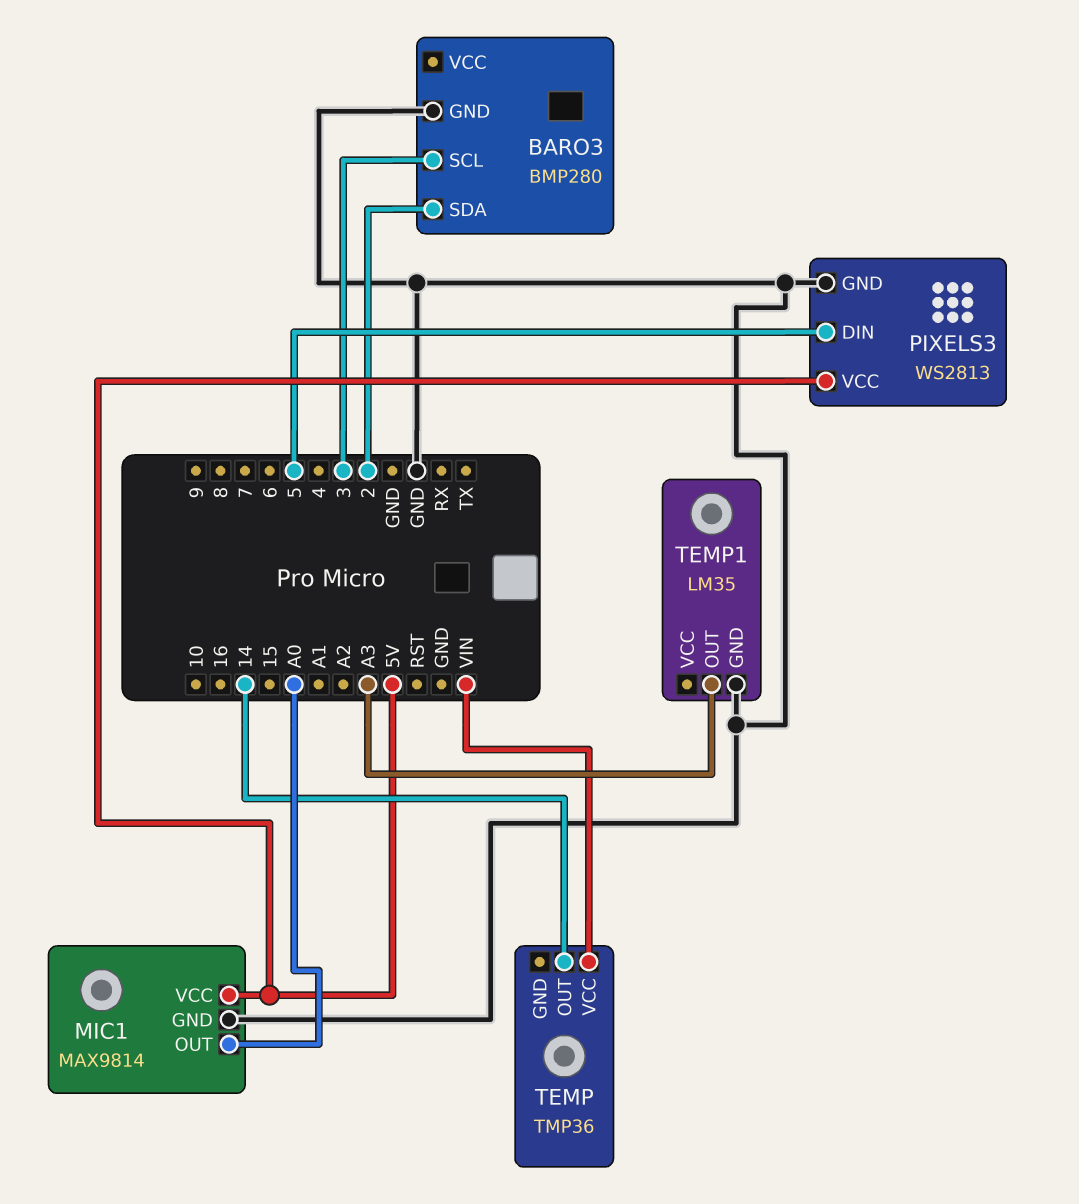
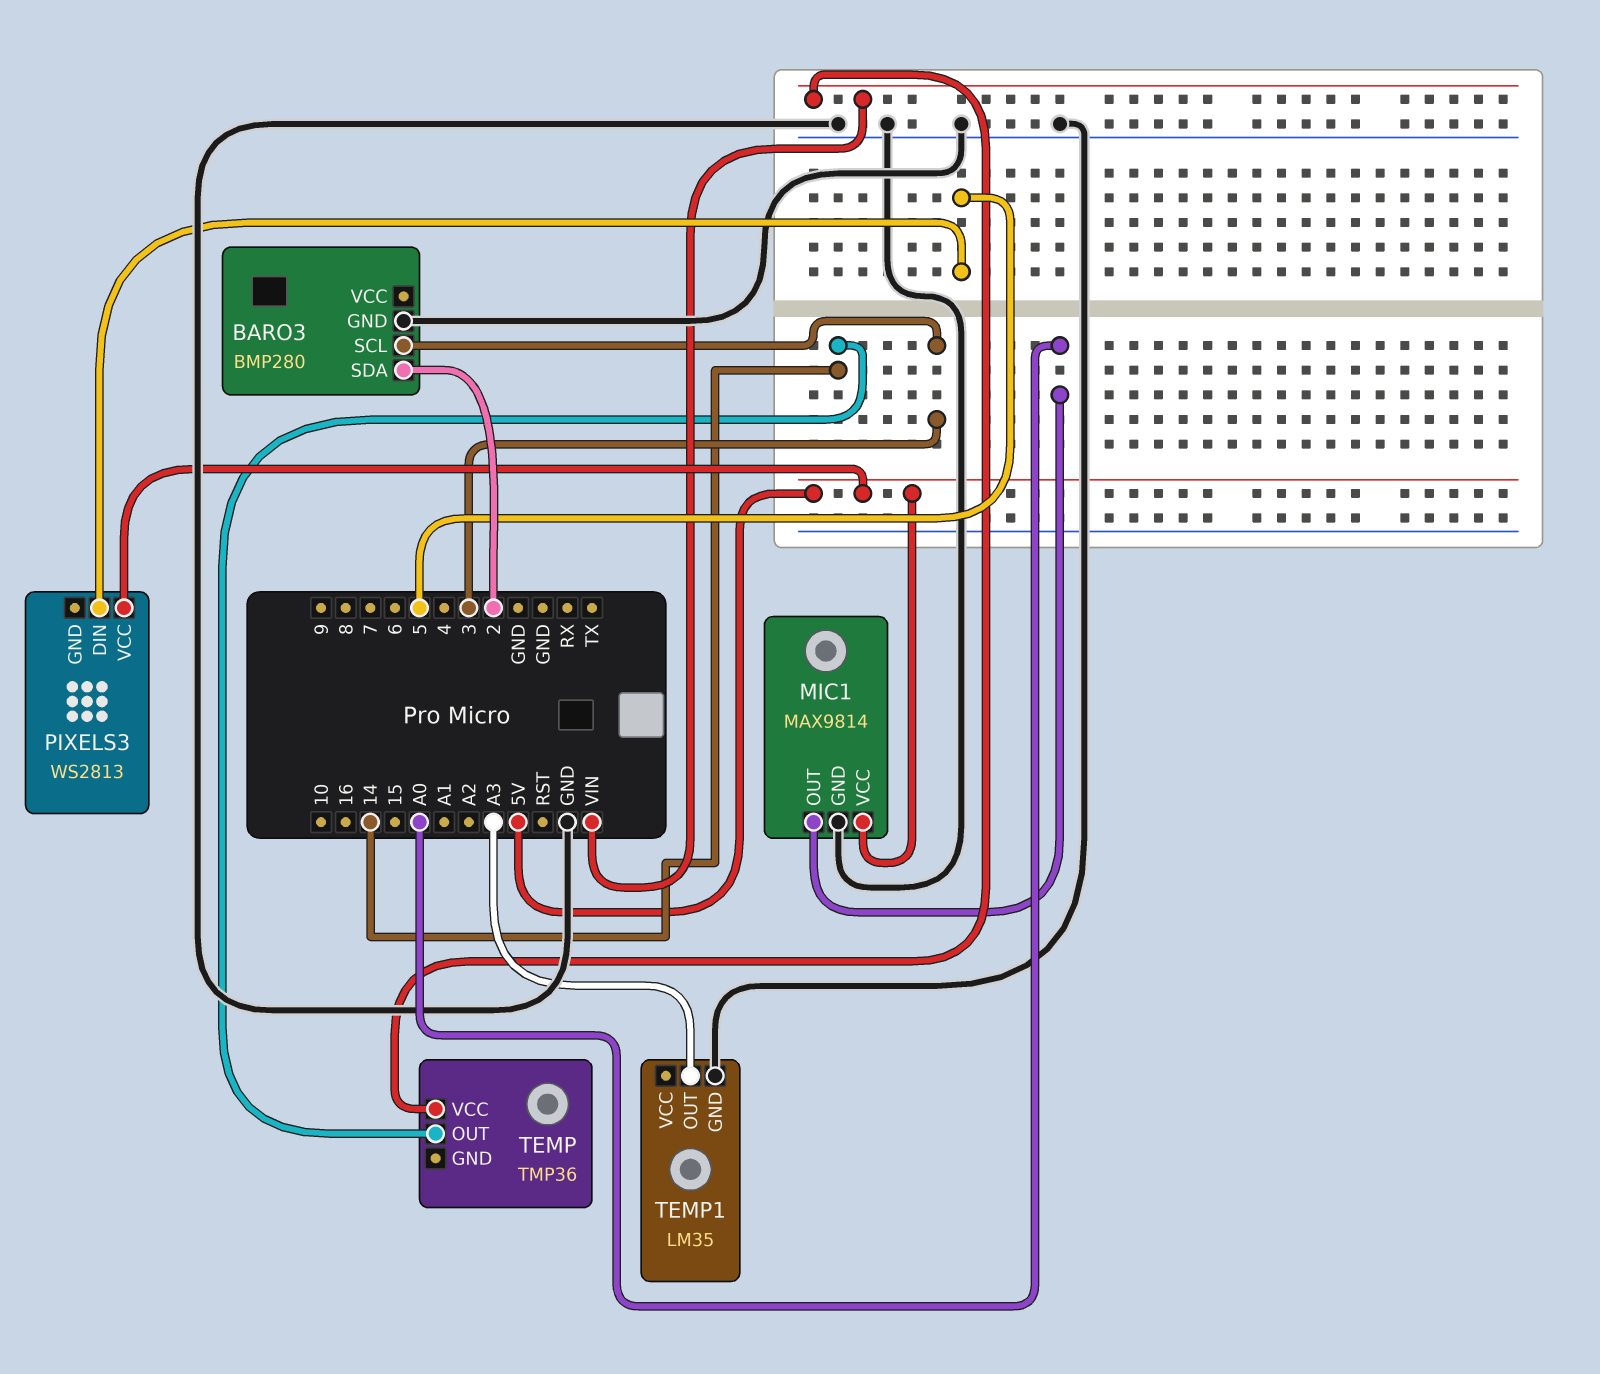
PIXELS3 pin GND: GND -> none

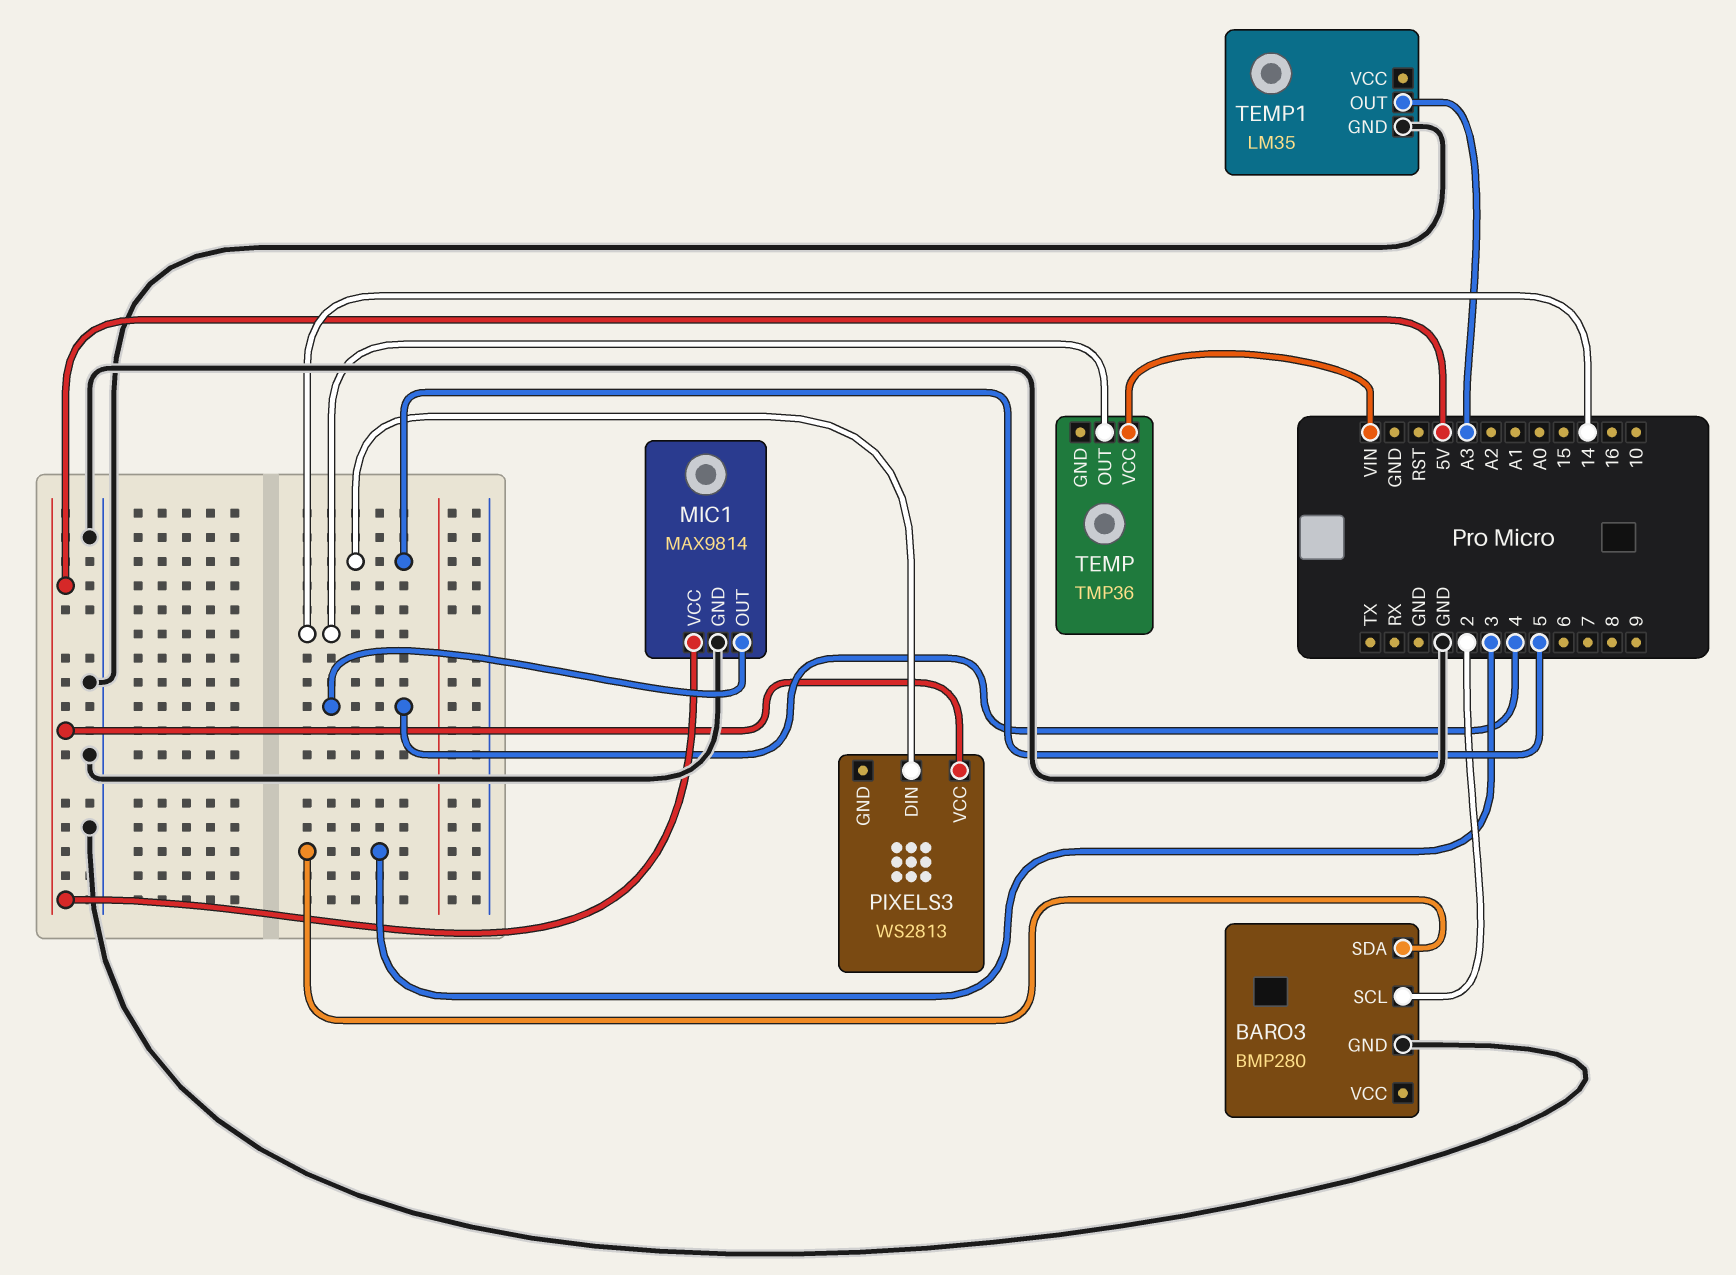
BARO3 pin SCL: 3 -> 2
BARO3 pin SDA: 2 -> 3
MIC1 pin OUT: A0 -> 4

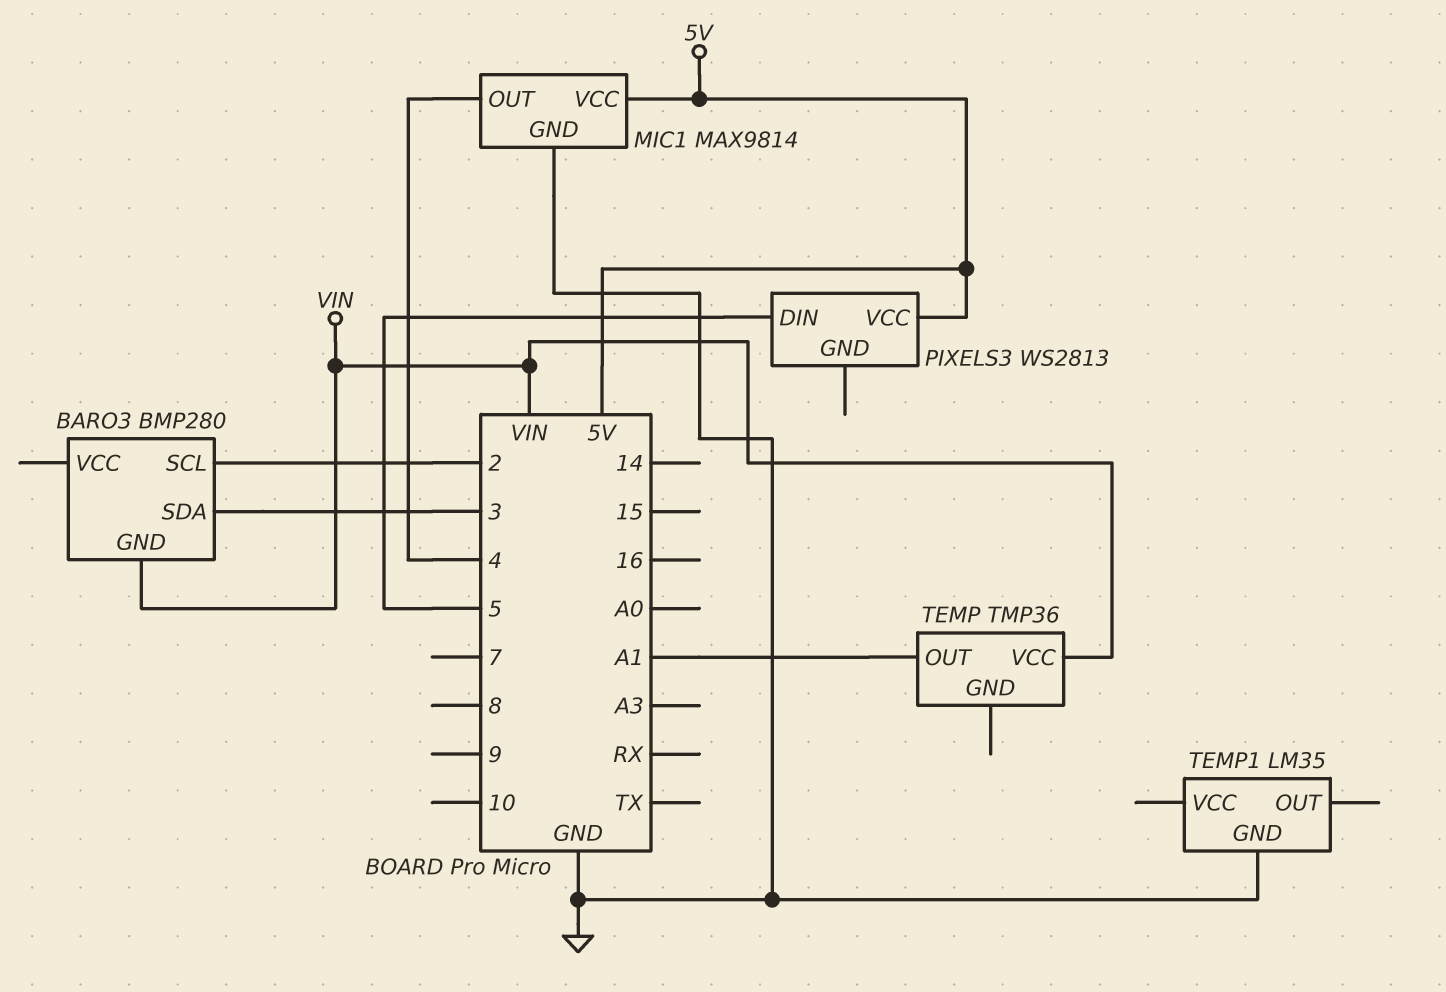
BARO3 pin GND: GND -> VIN
TEMP pin OUT: 14 -> A1
TEMP1 pin OUT: A3 -> none

